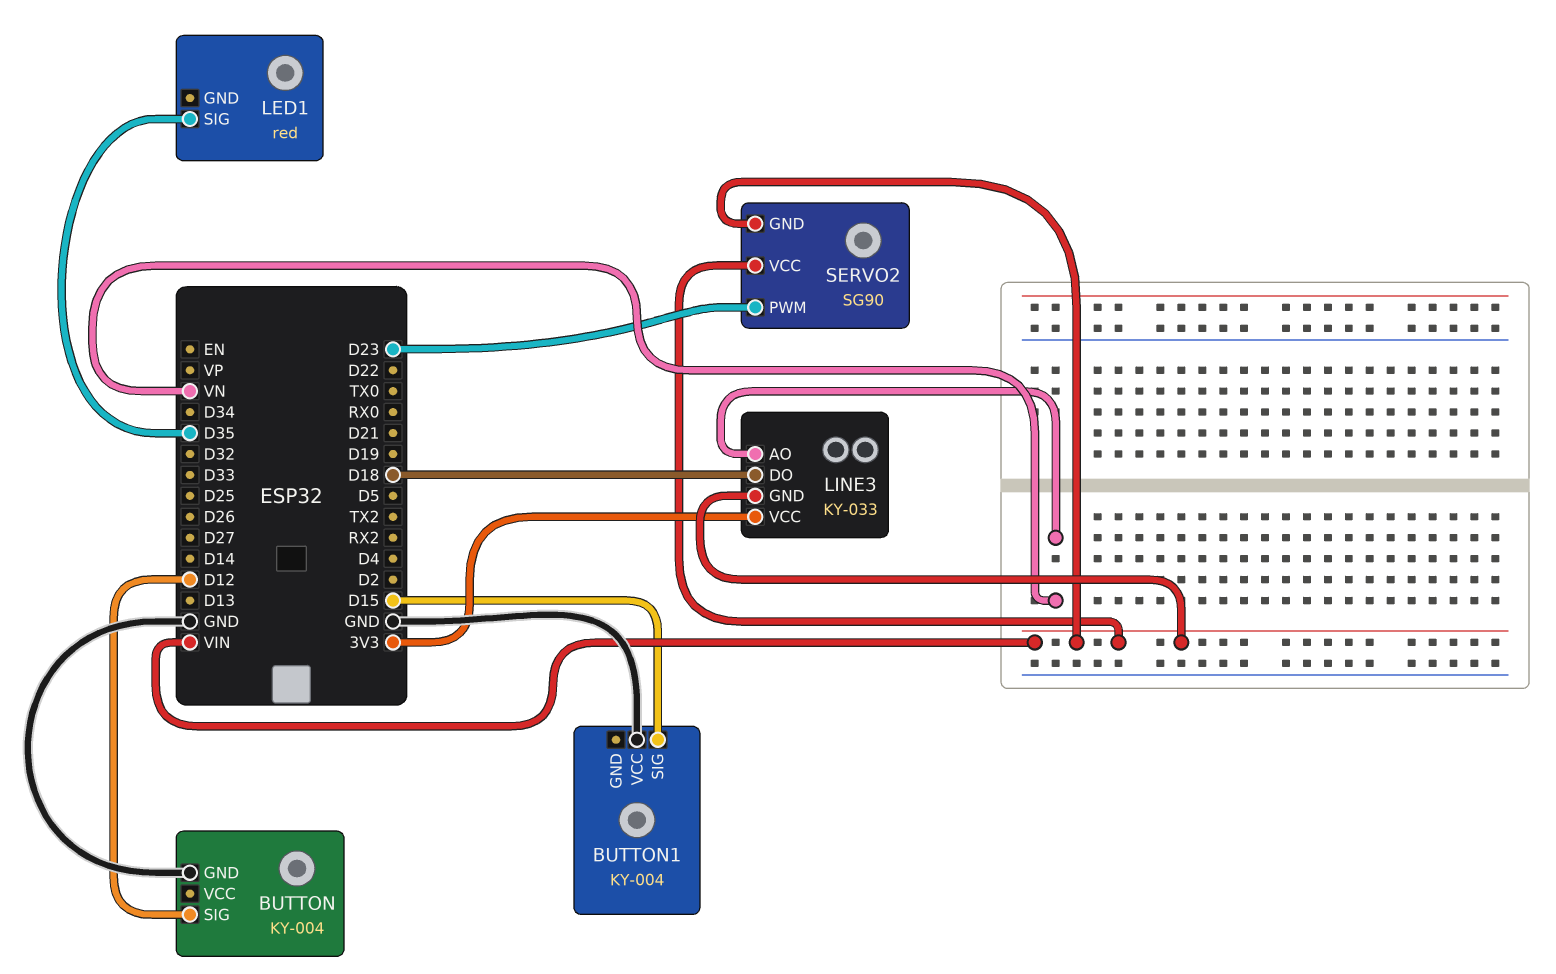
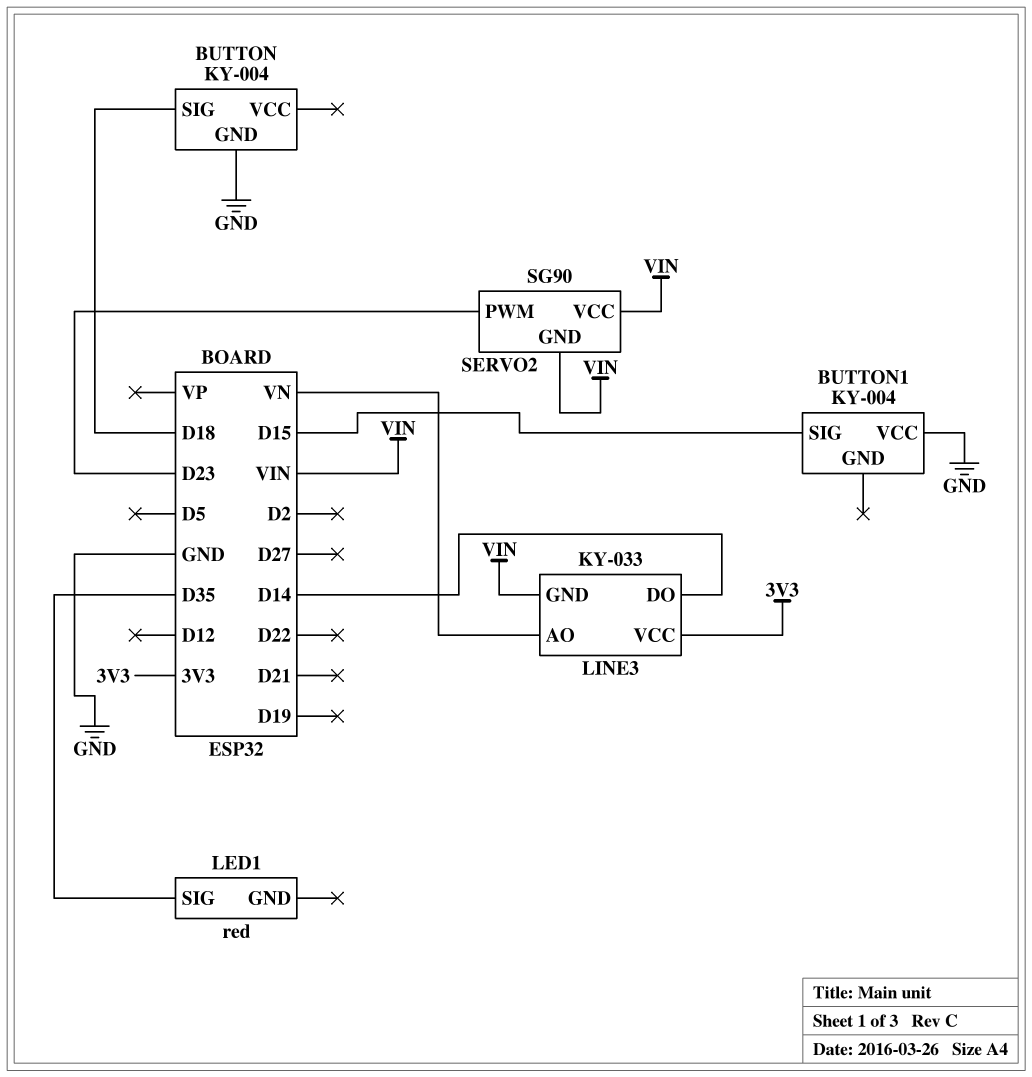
BUTTON pin SIG: D12 -> D18
LINE3 pin DO: D18 -> D14

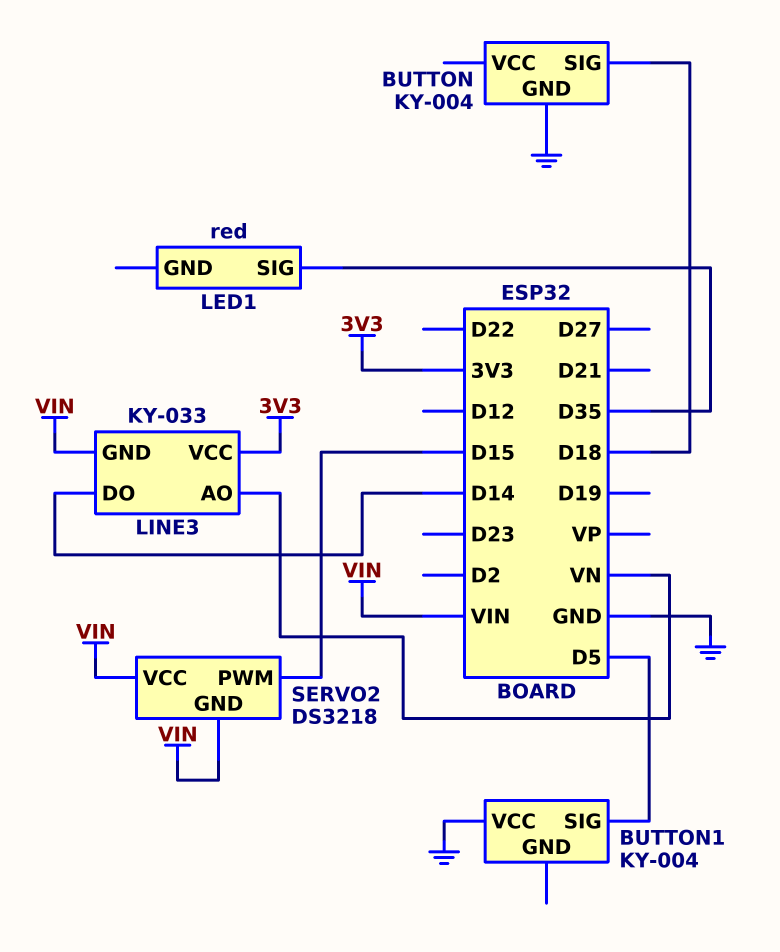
BUTTON1 pin SIG: D15 -> D5
SERVO2: SG90 -> DS3218
SERVO2 pin PWM: D23 -> D15

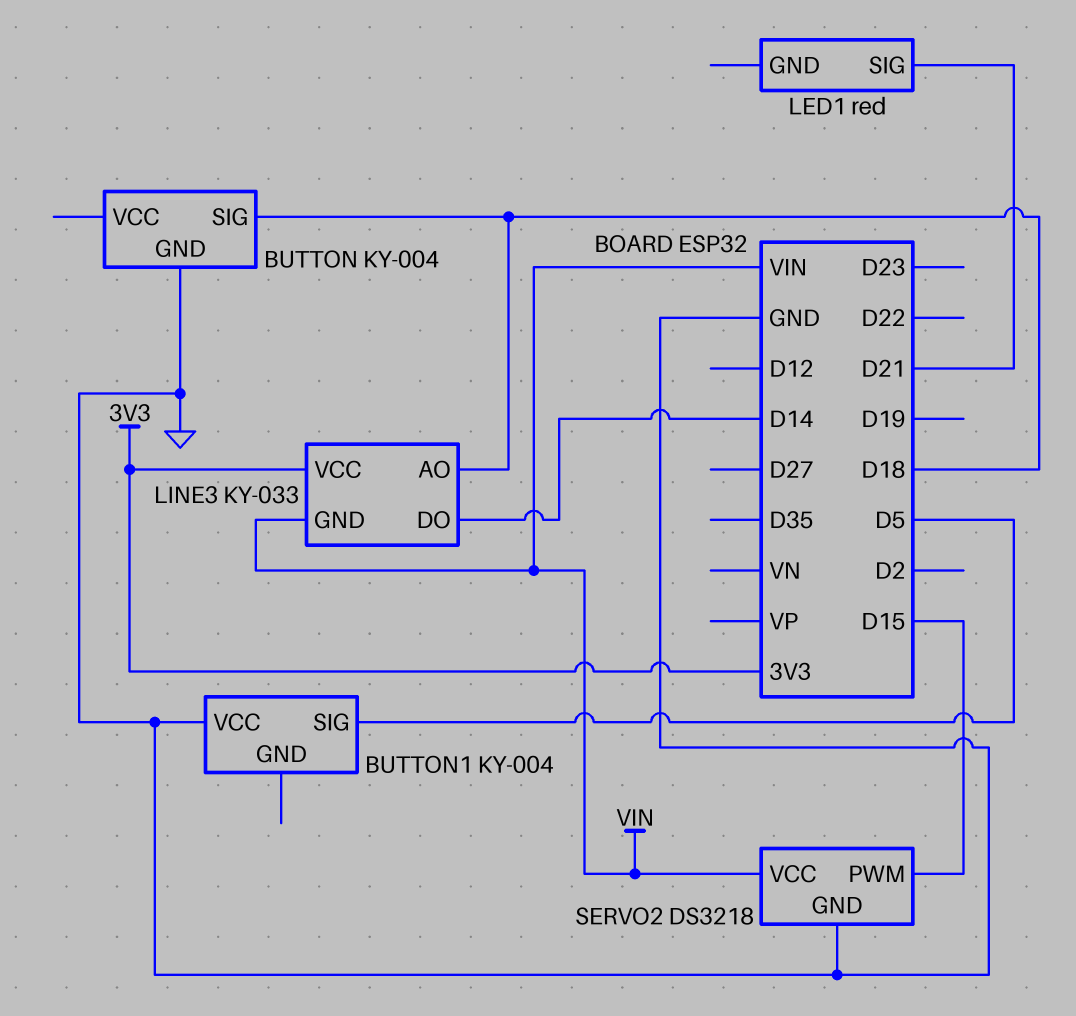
LED1 pin SIG: D35 -> D21
LINE3 pin AO: VN -> D18
SERVO2 pin GND: VIN -> GND

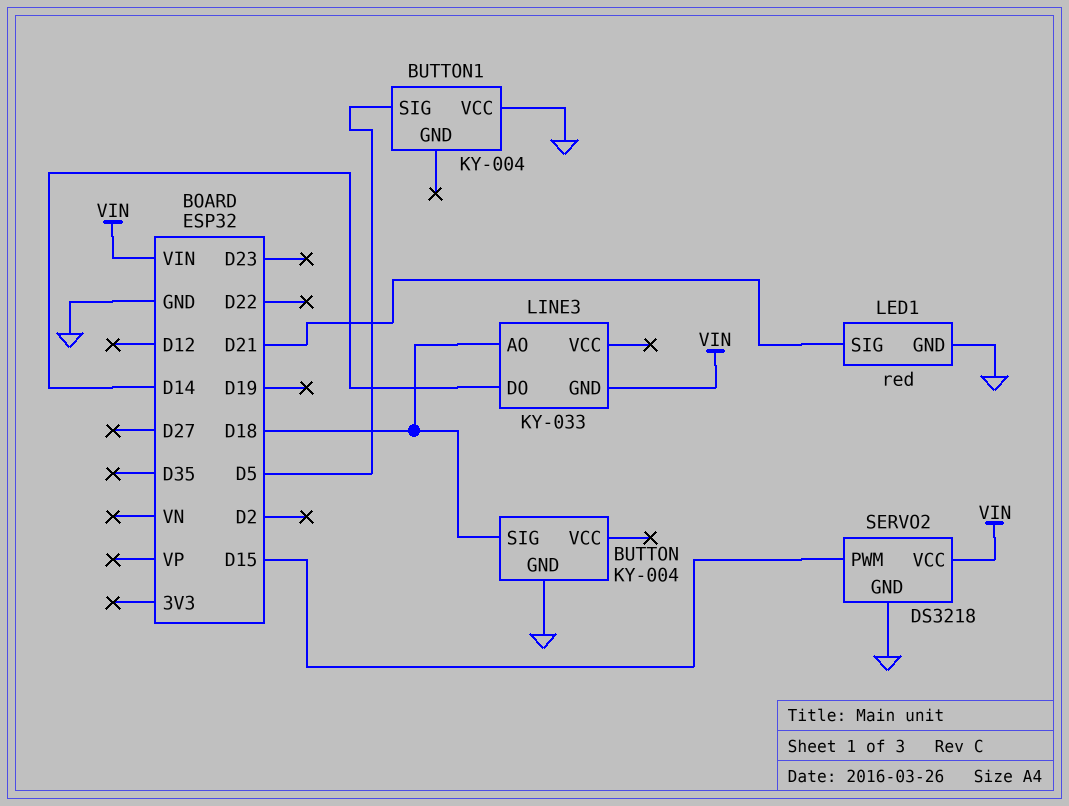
LED1 pin GND: none -> GND
LINE3 pin VCC: 3V3 -> none

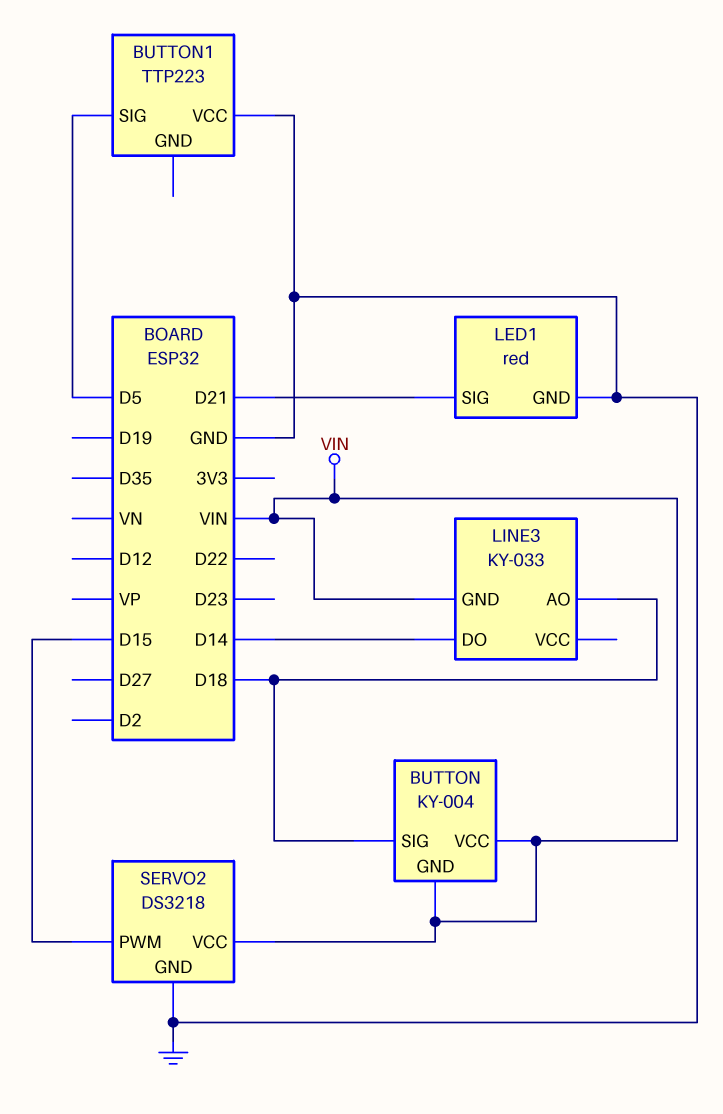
BUTTON pin GND: GND -> VIN
BUTTON pin VCC: none -> VIN
BUTTON1: KY-004 -> TTP223

